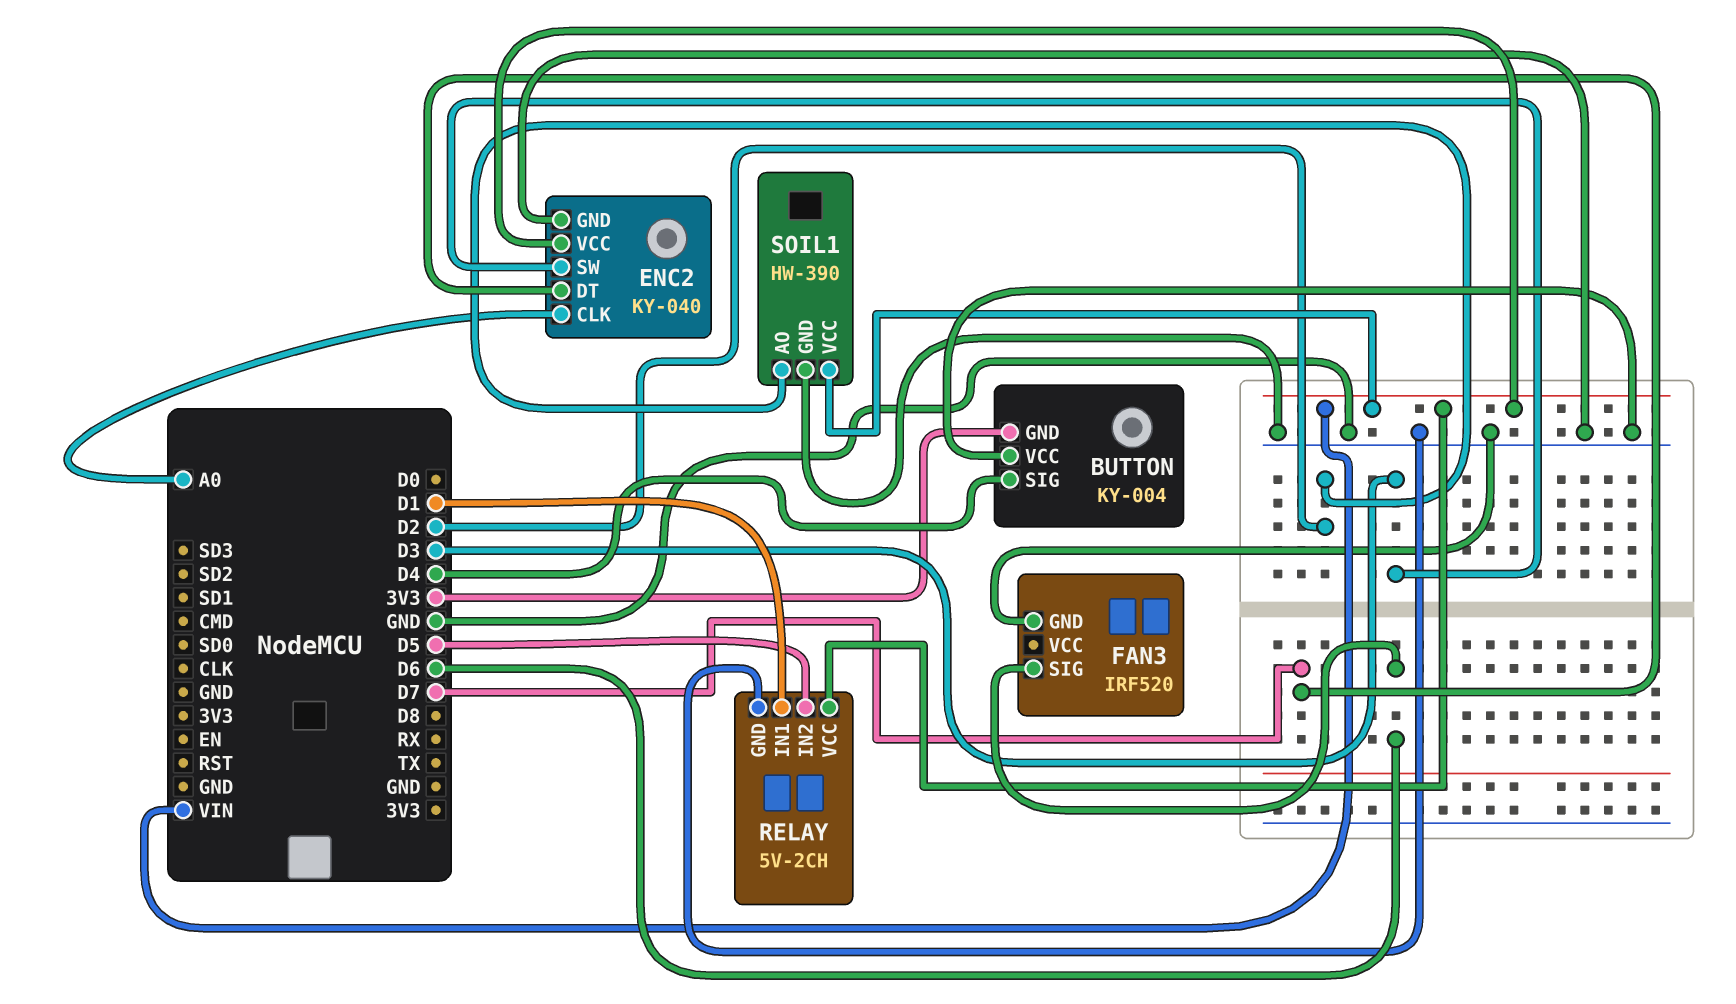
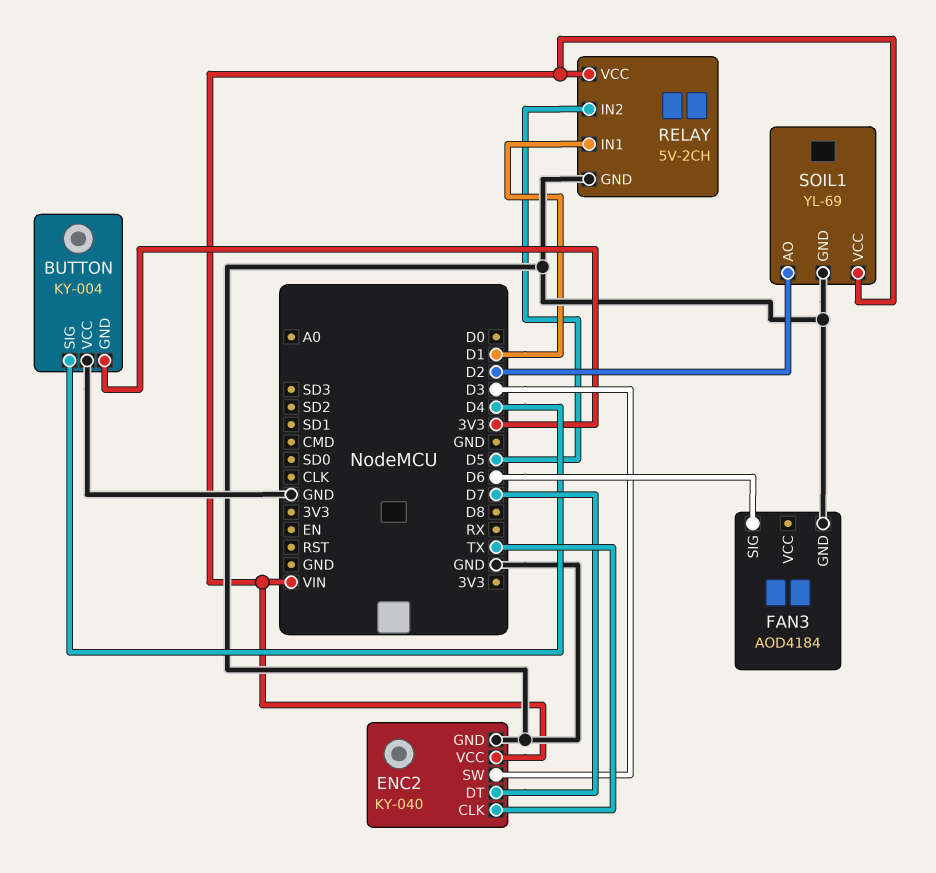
ENC2 pin CLK: A0 -> TX
FAN3: IRF520 -> AOD4184
SOIL1: HW-390 -> YL-69

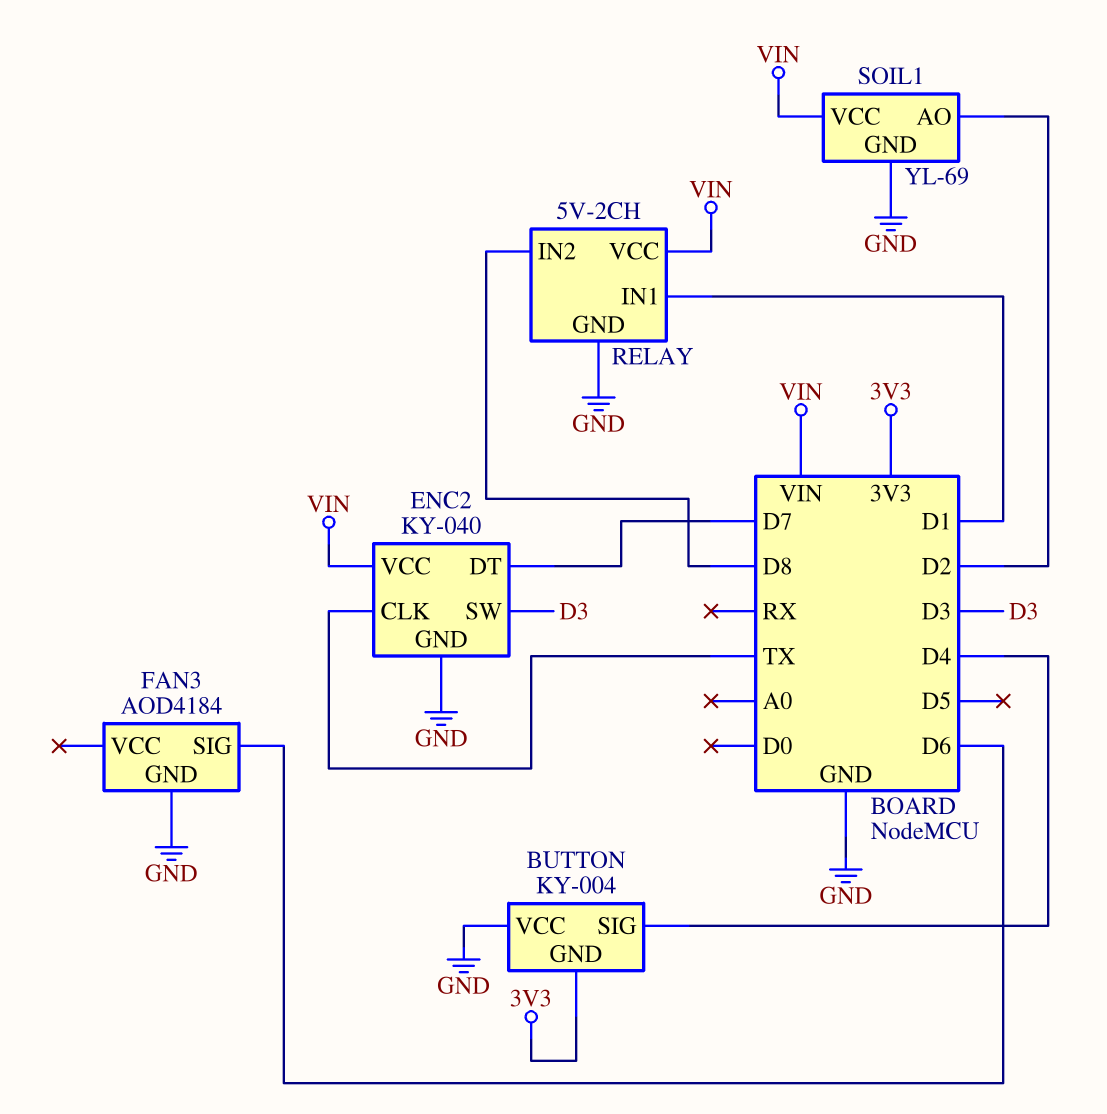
RELAY pin IN2: D5 -> D8

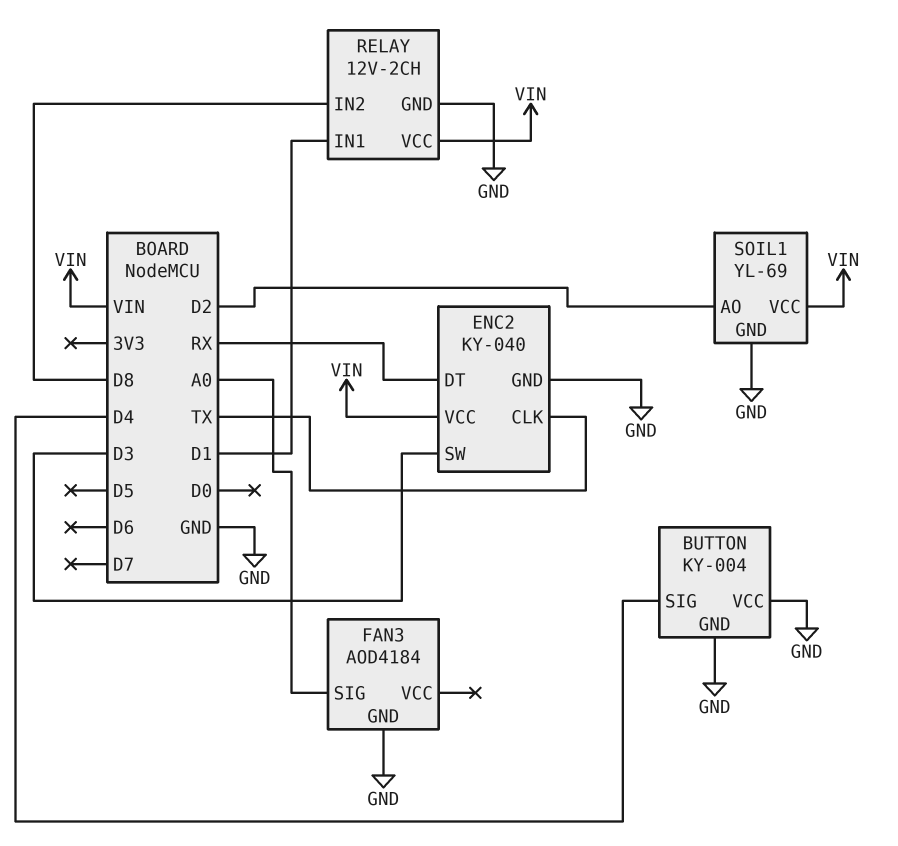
BUTTON pin GND: 3V3 -> GND
ENC2 pin DT: D7 -> RX
FAN3 pin SIG: D6 -> A0
RELAY: 5V-2CH -> 12V-2CH

